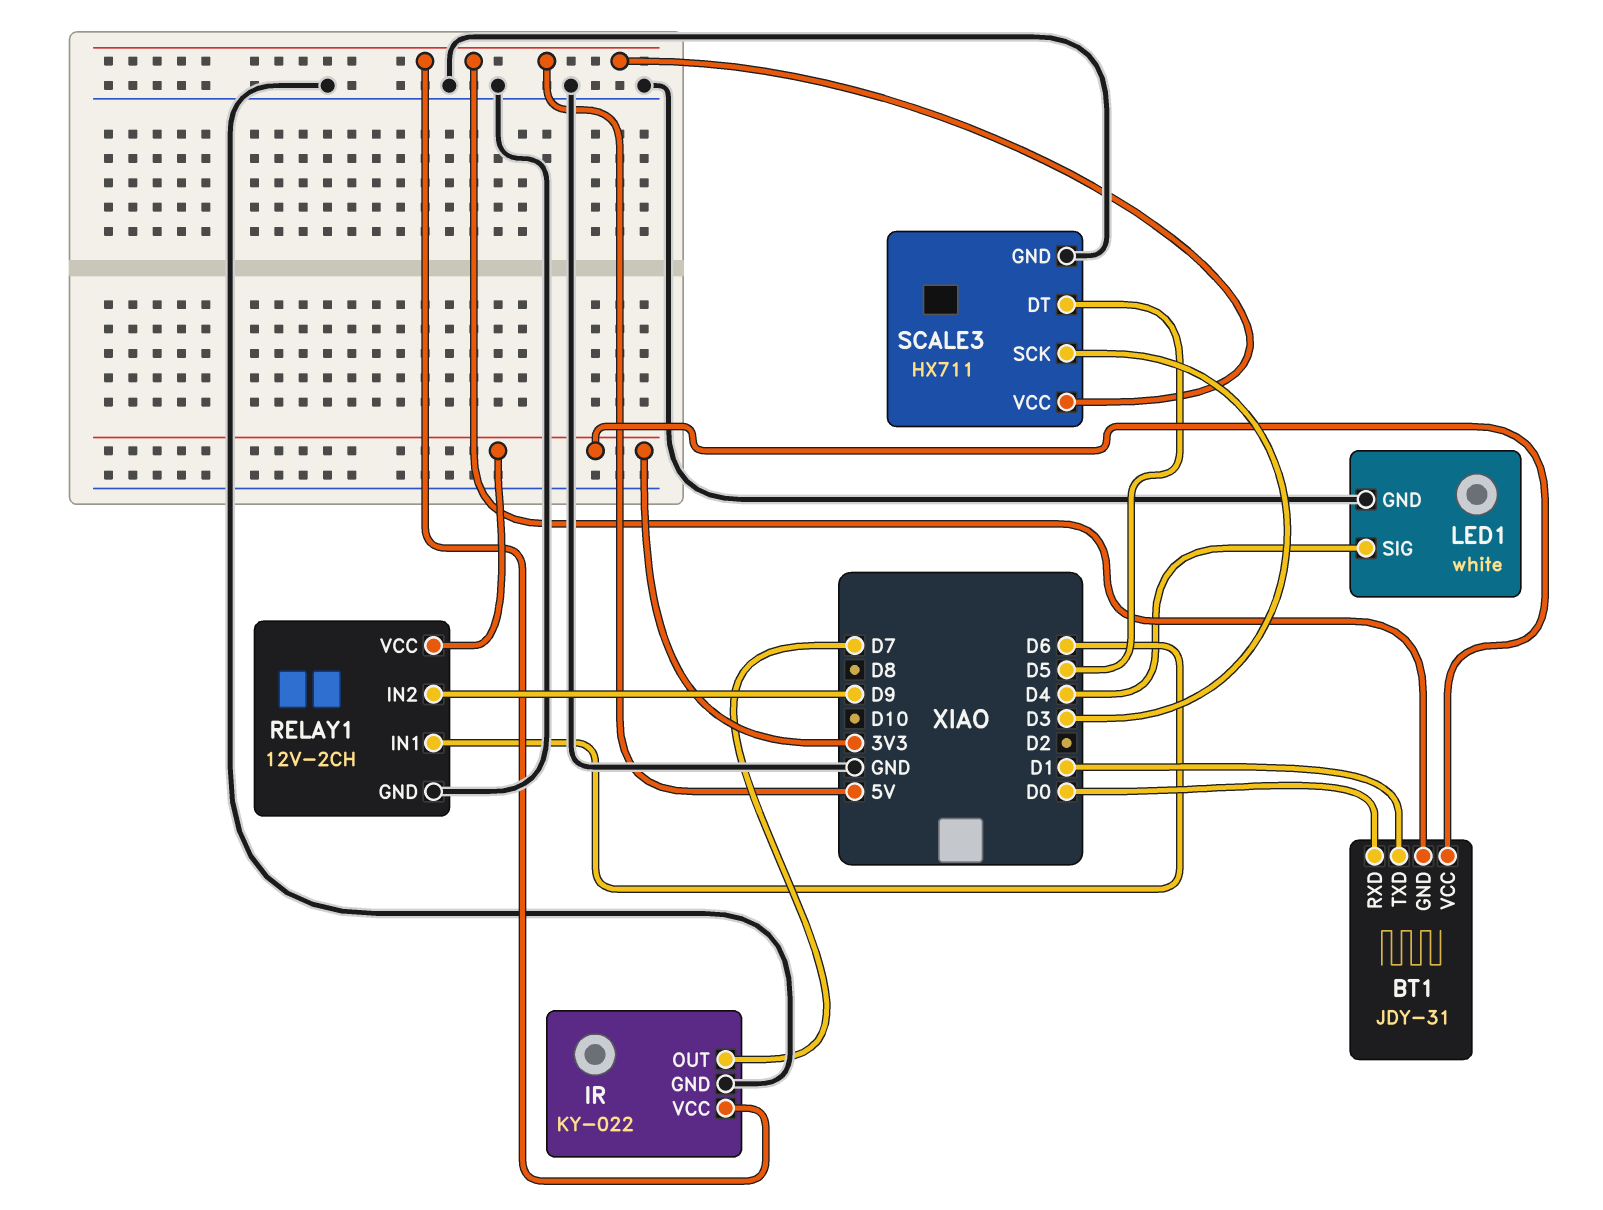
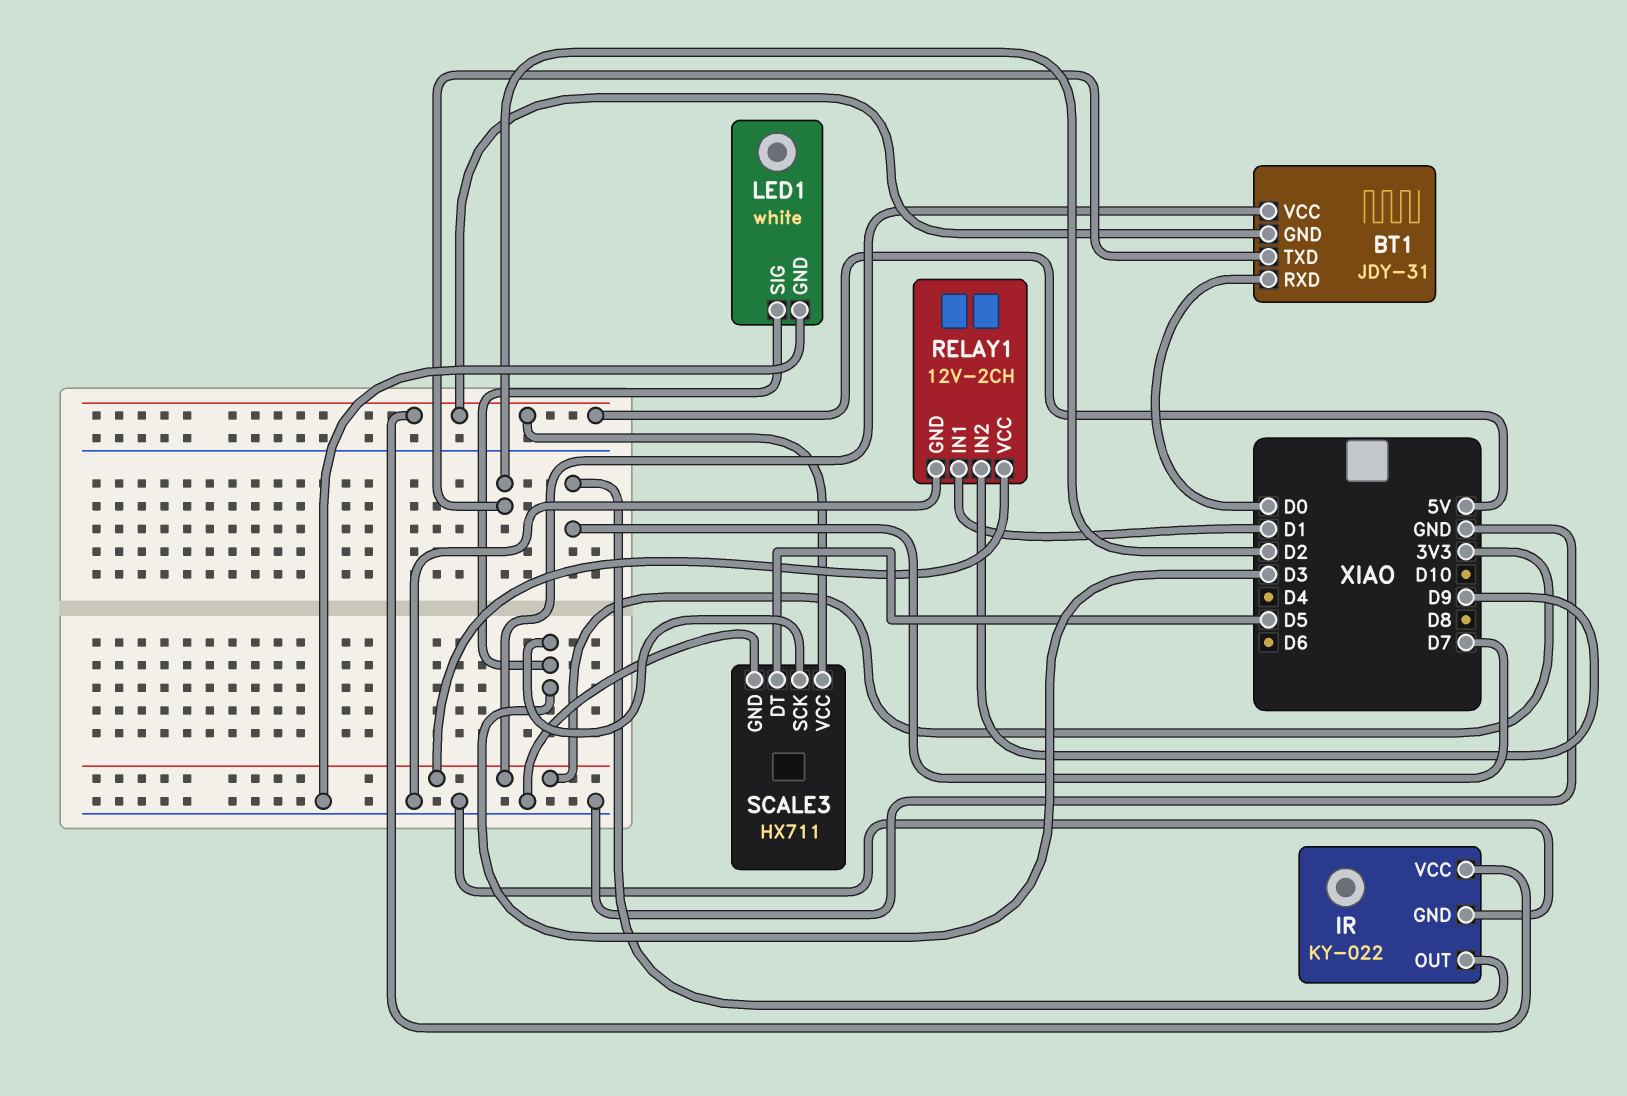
BT1 pin TXD: D1 -> D2
LED1 pin SIG: D4 -> D3
RELAY1 pin IN1: D6 -> D1

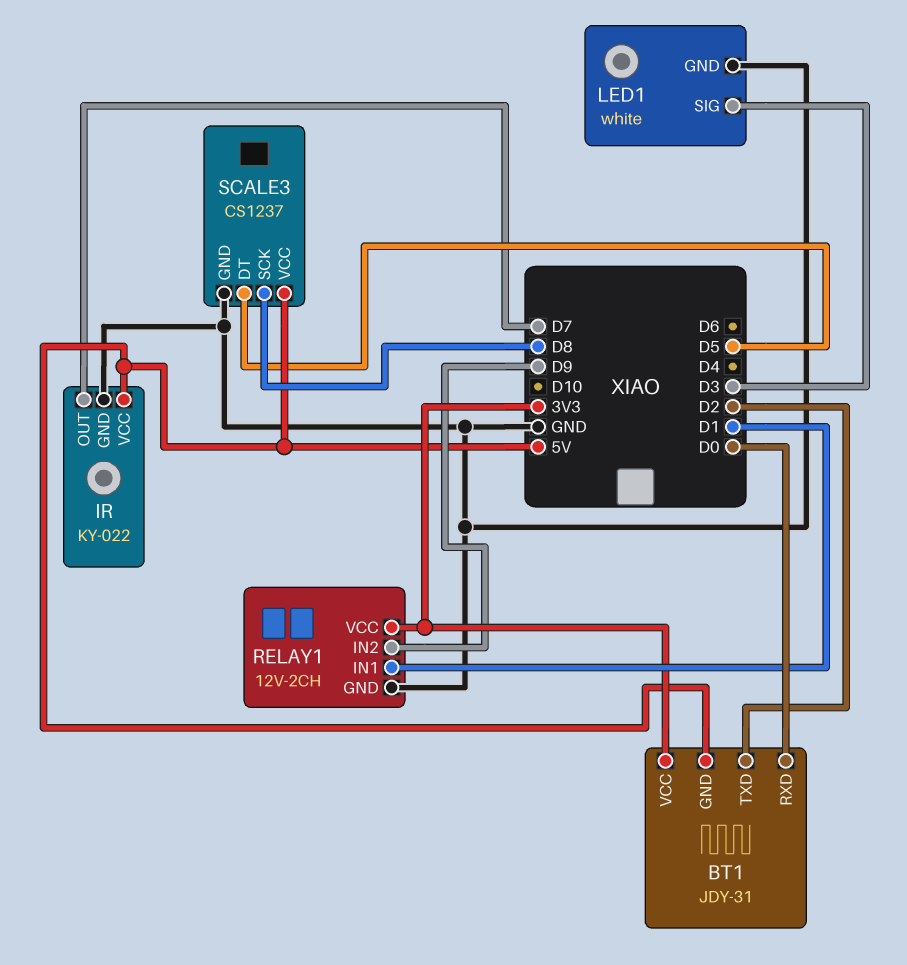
SCALE3: HX711 -> CS1237
SCALE3 pin SCK: D3 -> D8

